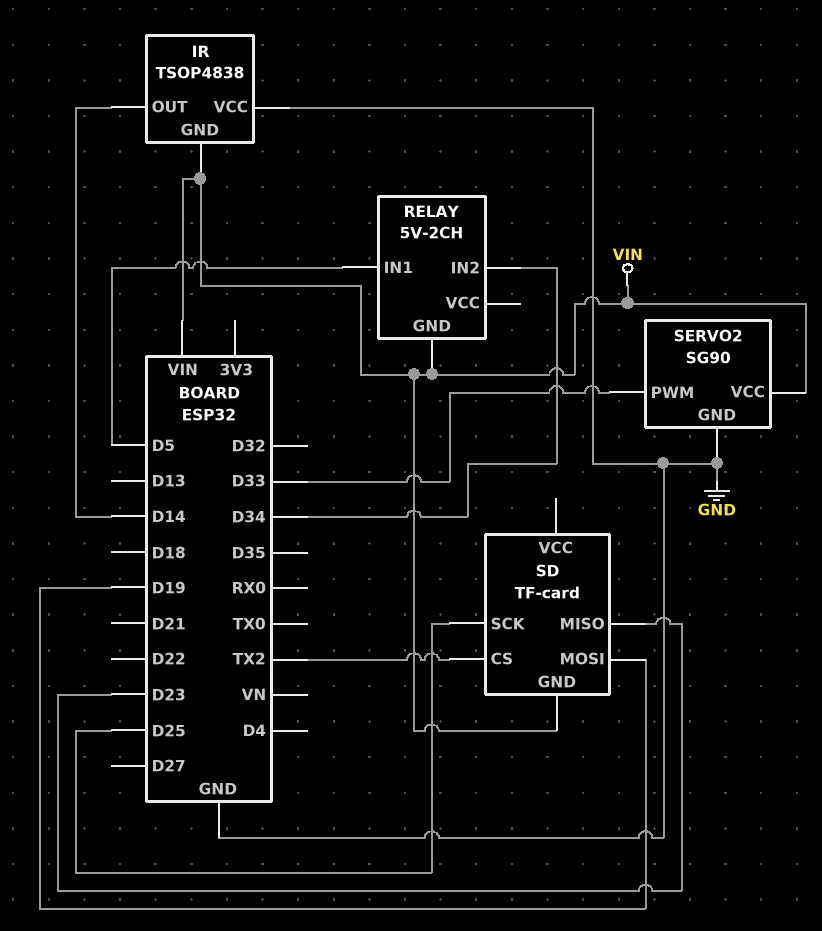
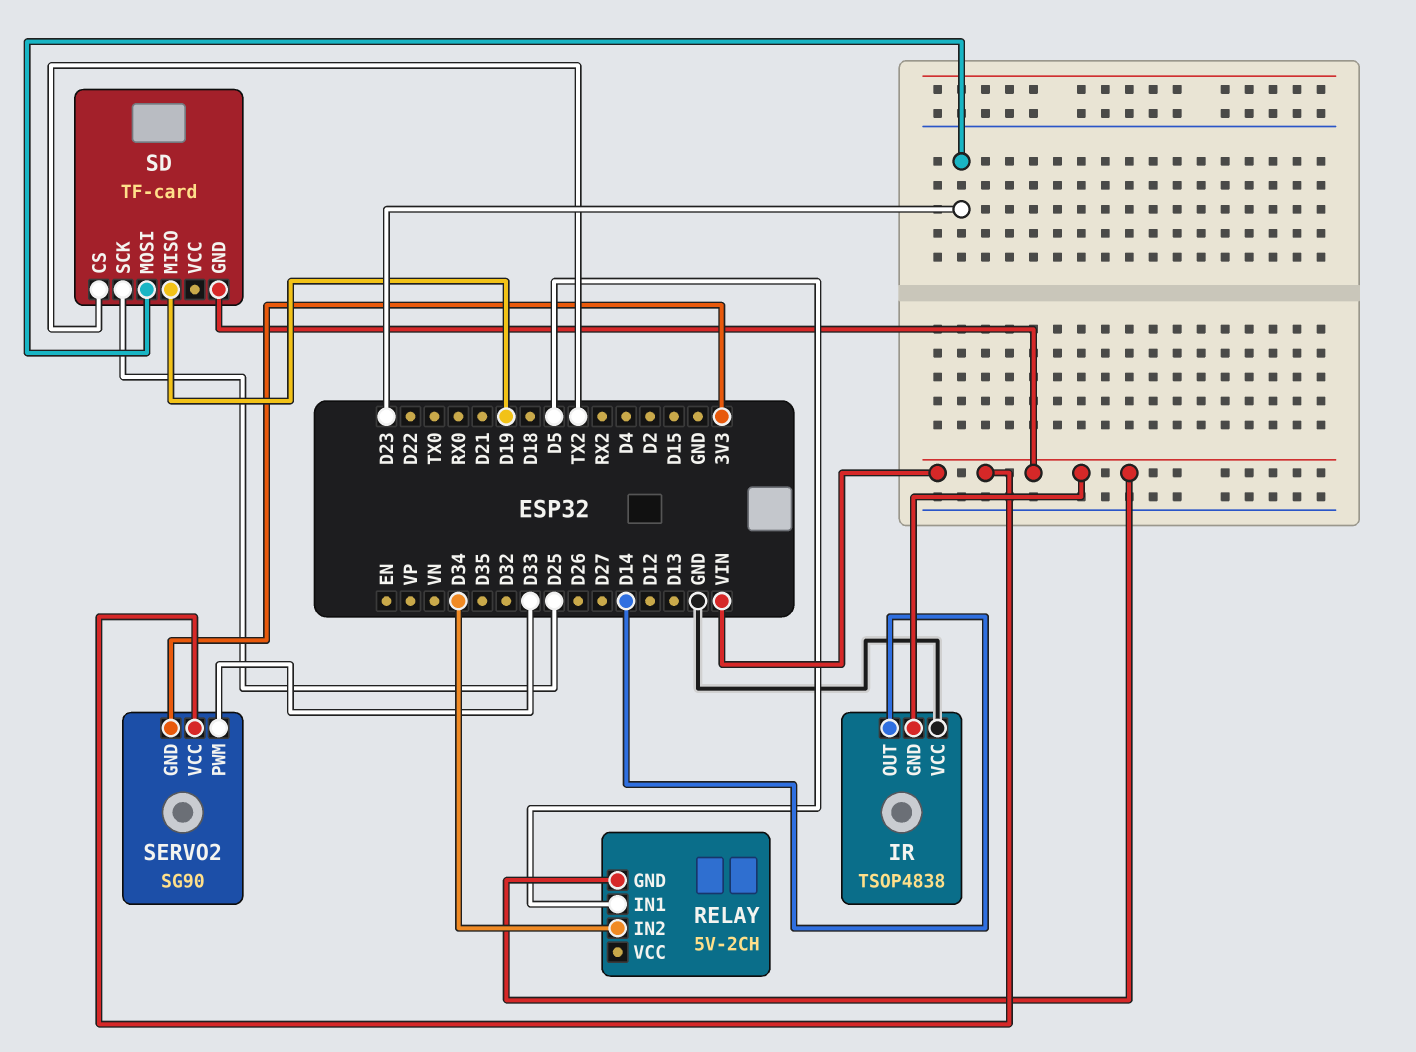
SD pin MISO: D23 -> D19
SD pin MOSI: D19 -> D23
SERVO2 pin GND: GND -> 3V3

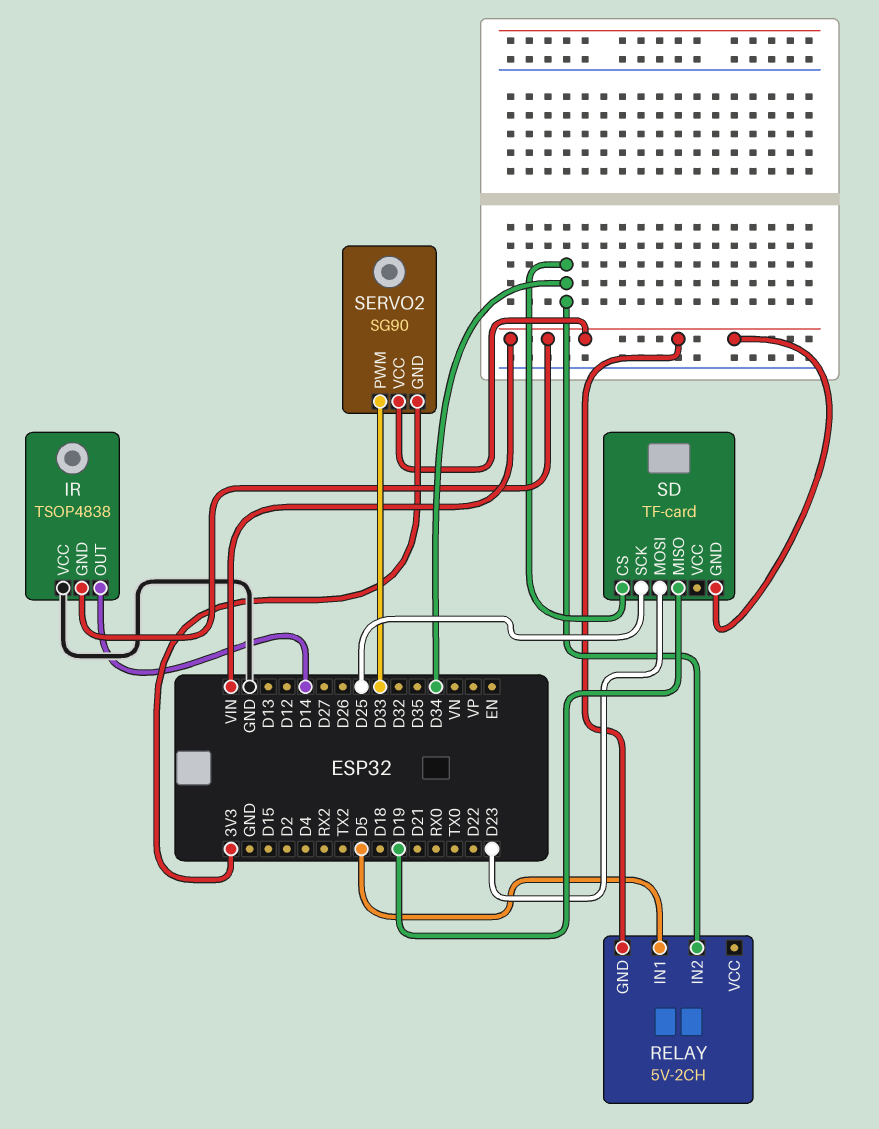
SD pin CS: TX2 -> D34

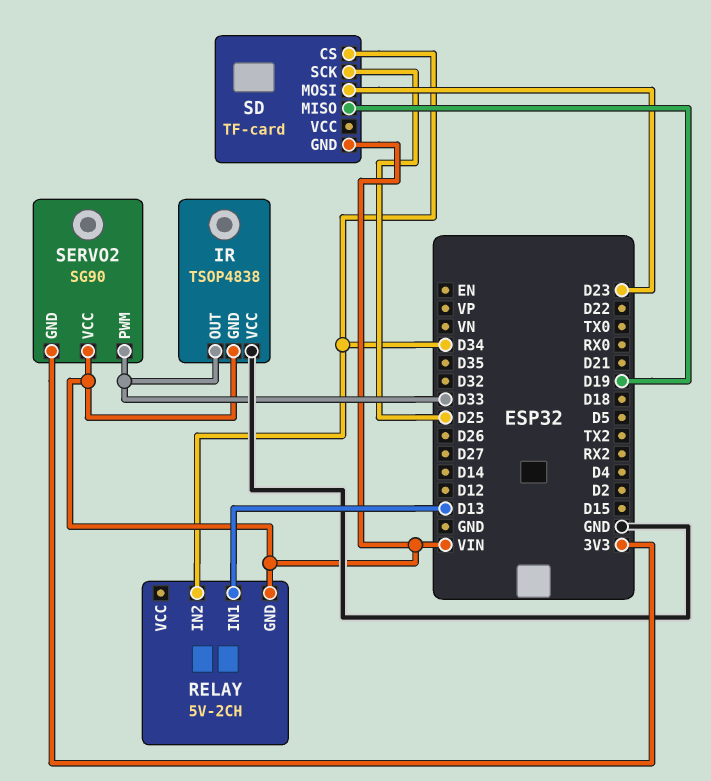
IR pin OUT: D14 -> D33
RELAY pin IN1: D5 -> D13

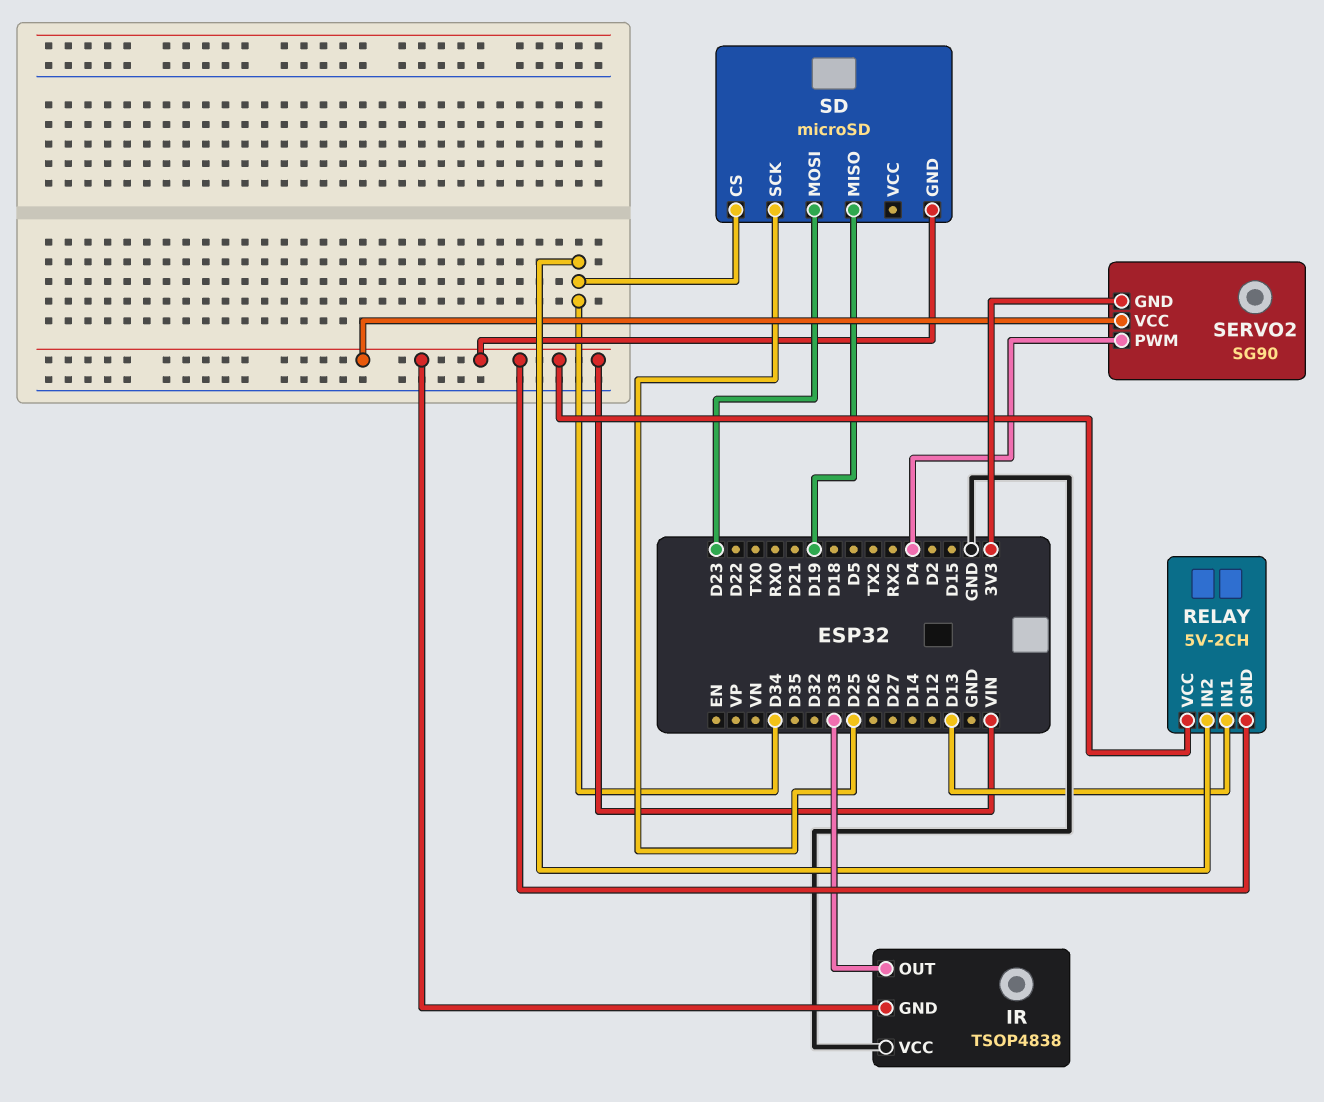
RELAY pin VCC: none -> VIN
SD: TF-card -> microSD
SERVO2 pin PWM: D33 -> D4

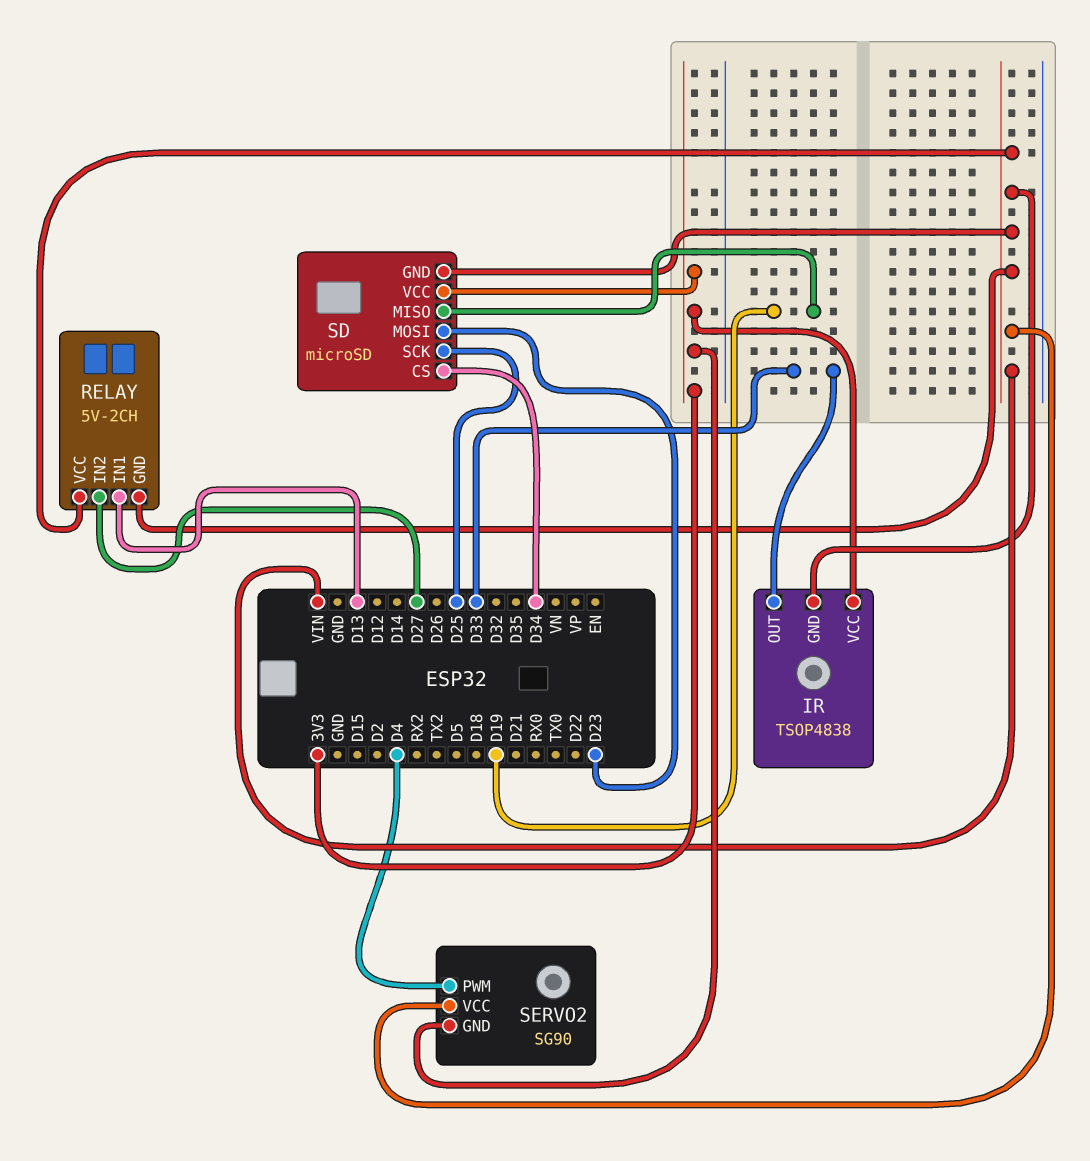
IR pin VCC: GND -> 3V3
RELAY pin IN2: D34 -> D27
SD pin VCC: none -> 3V3

